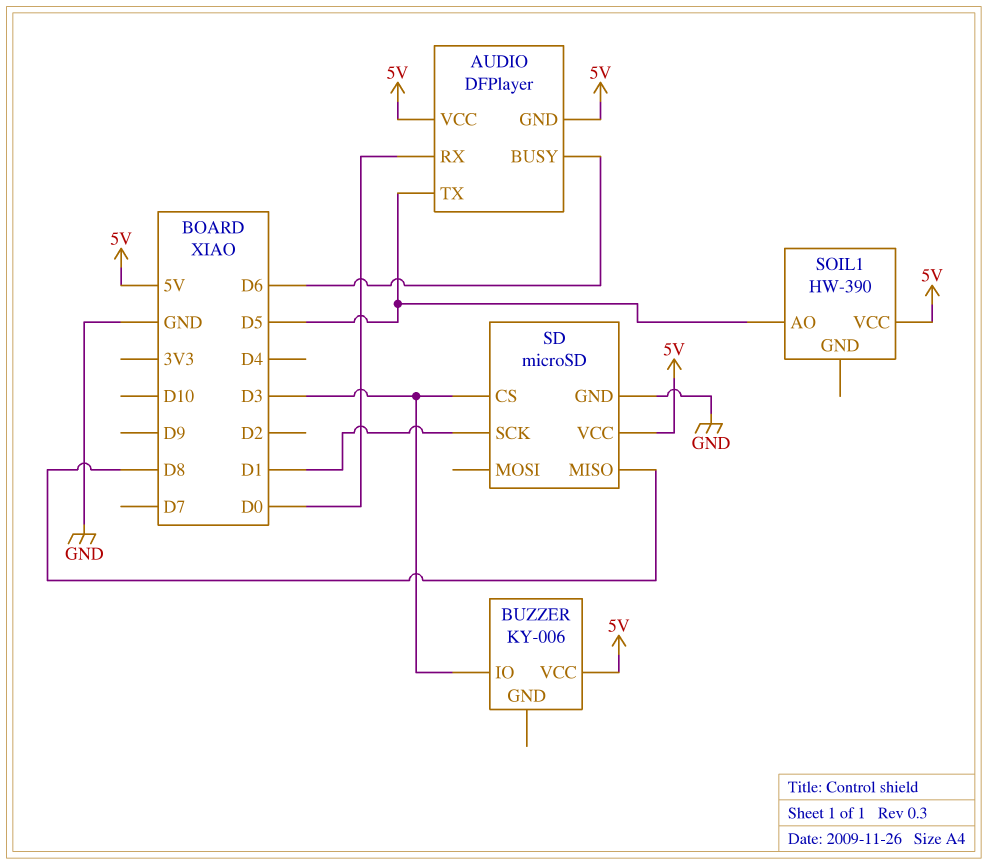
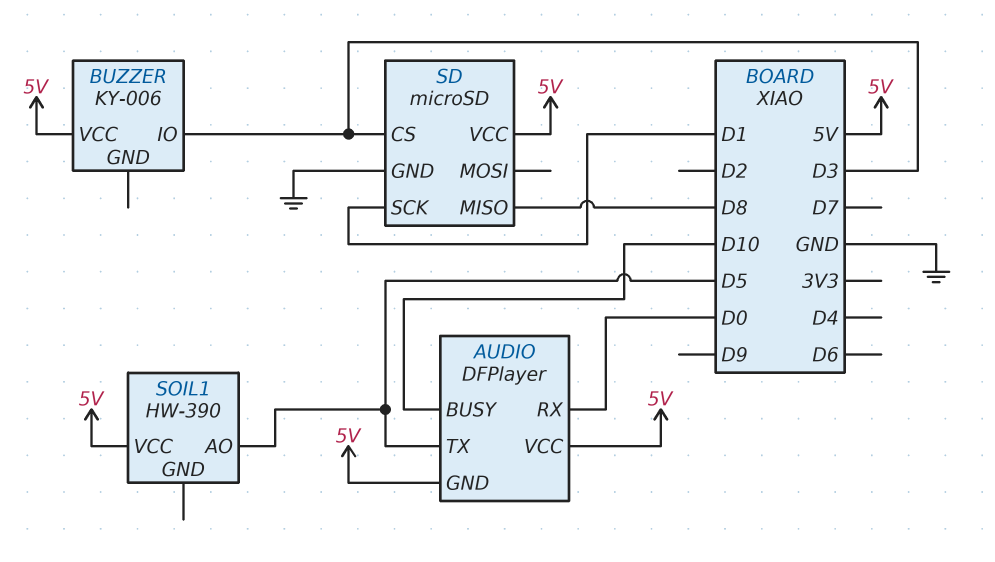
AUDIO pin BUSY: D6 -> D10

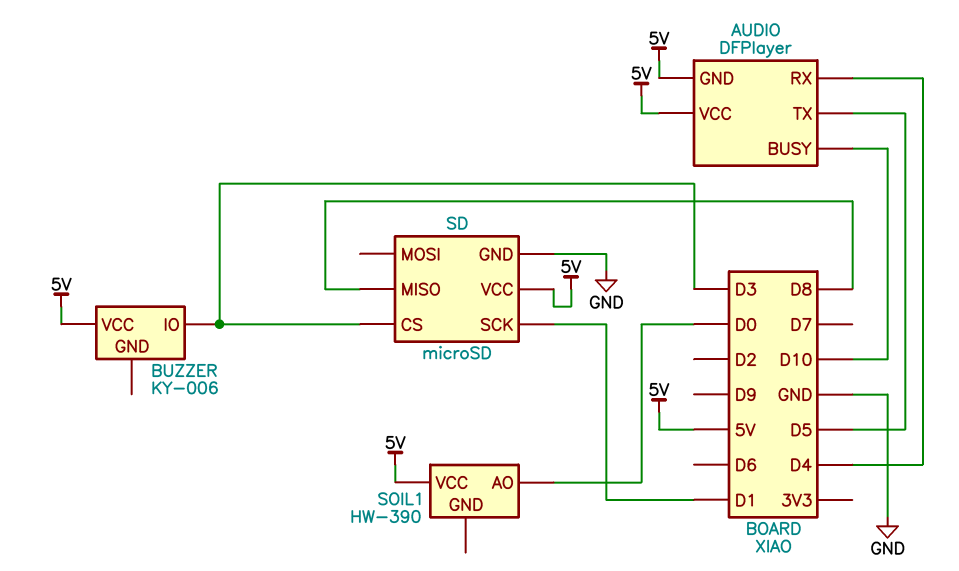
AUDIO pin RX: D0 -> D4
SOIL1 pin AO: D5 -> D0

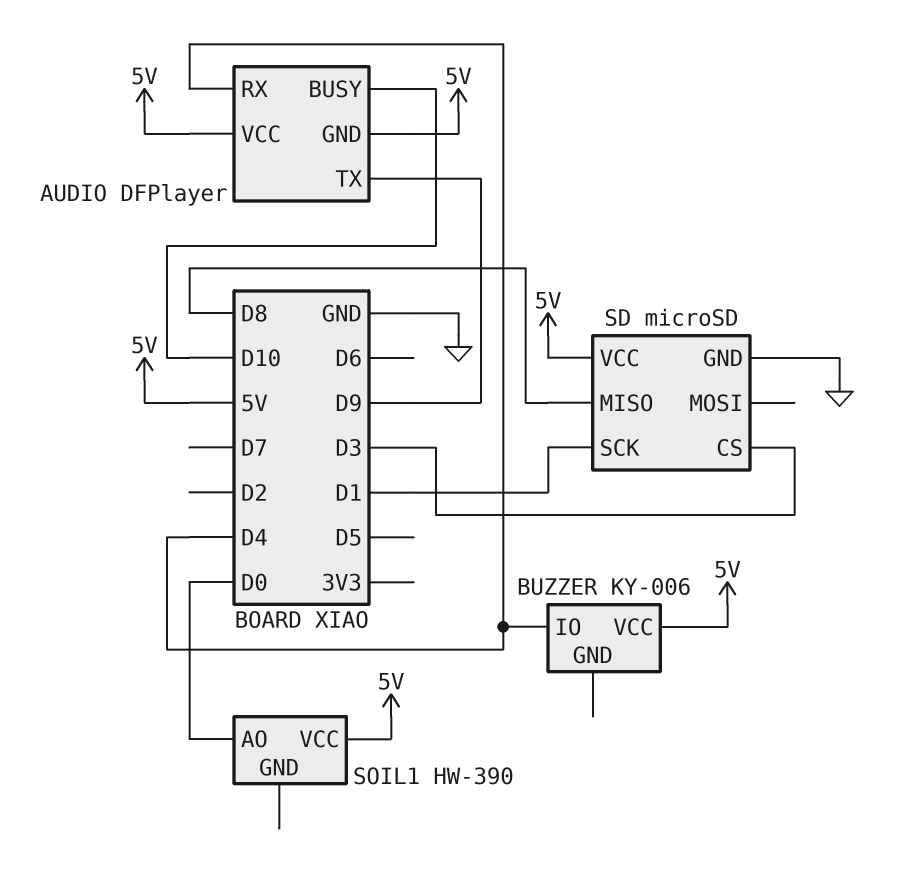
AUDIO pin TX: D5 -> D9
BUZZER pin IO: D3 -> D4

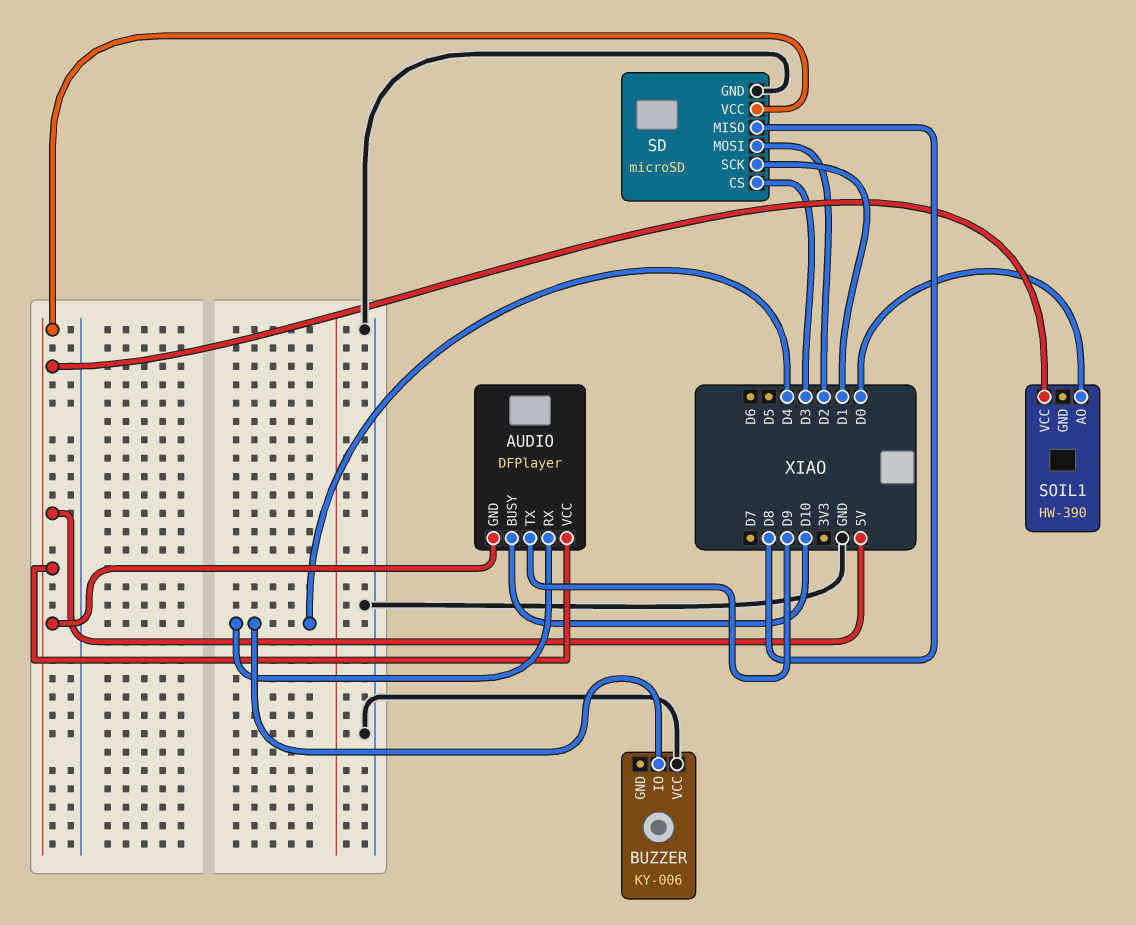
BUZZER pin VCC: 5V -> GND
SD pin MOSI: none -> D2

